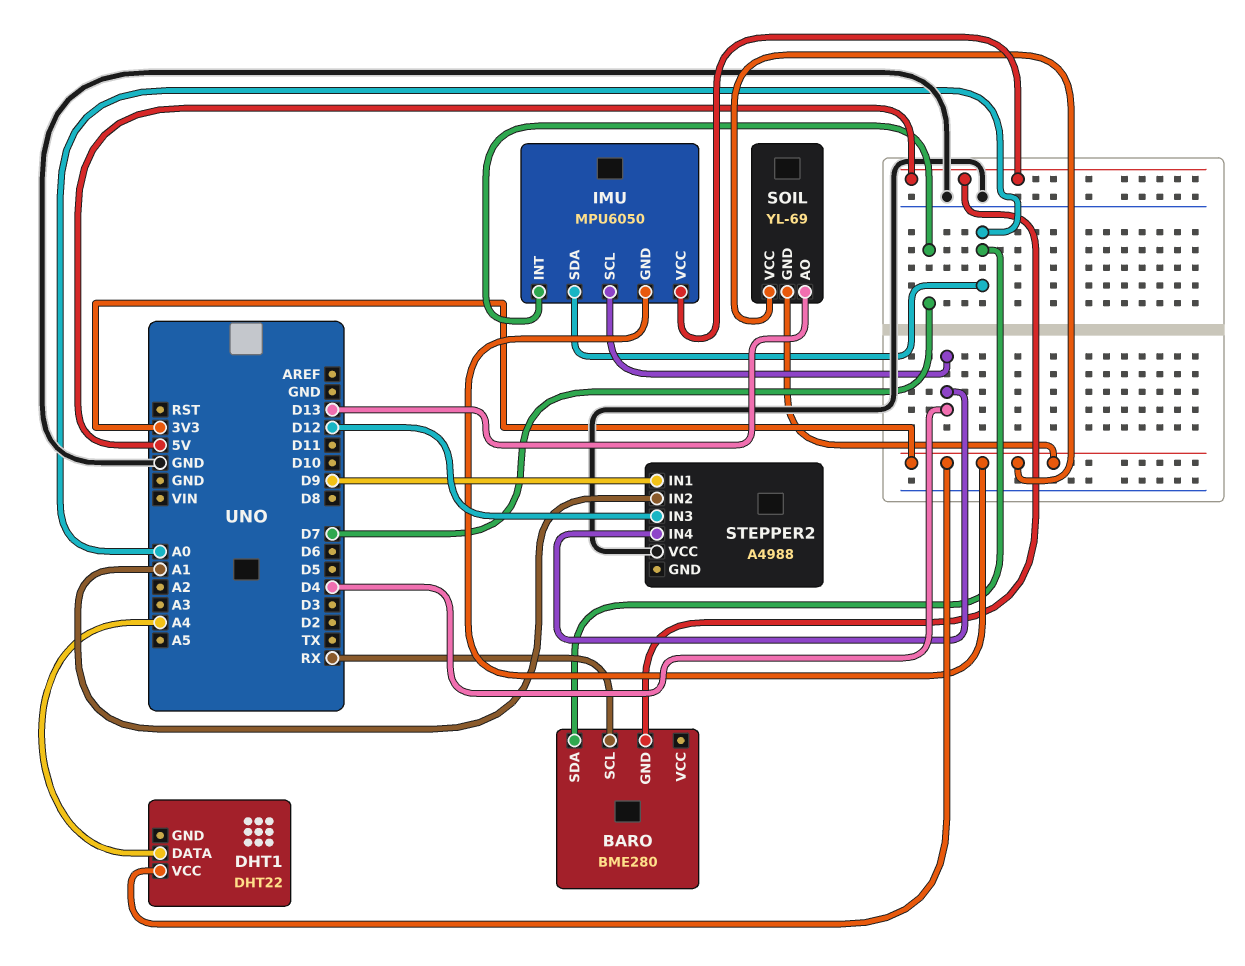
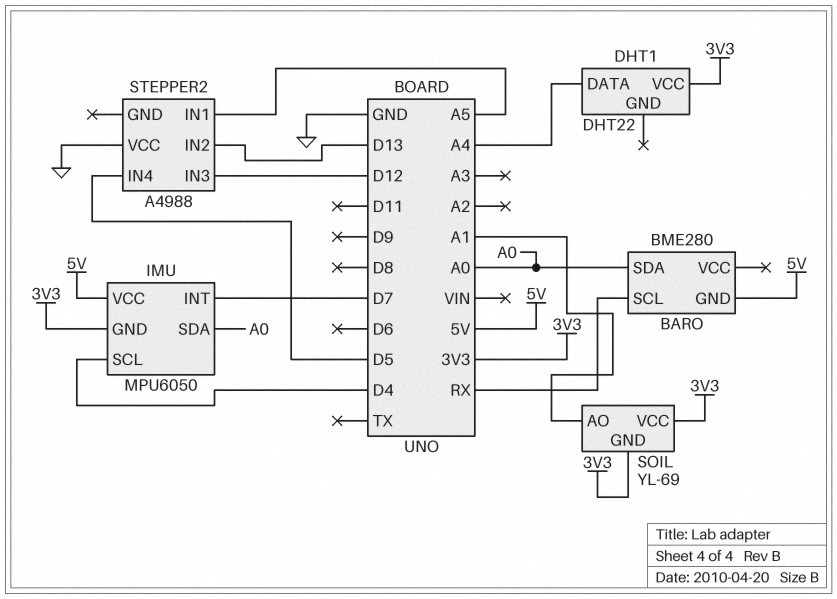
SOIL pin AO: D13 -> A1
STEPPER2 pin IN1: D9 -> A5
STEPPER2 pin IN2: A1 -> D13
STEPPER2 pin IN4: D4 -> D5

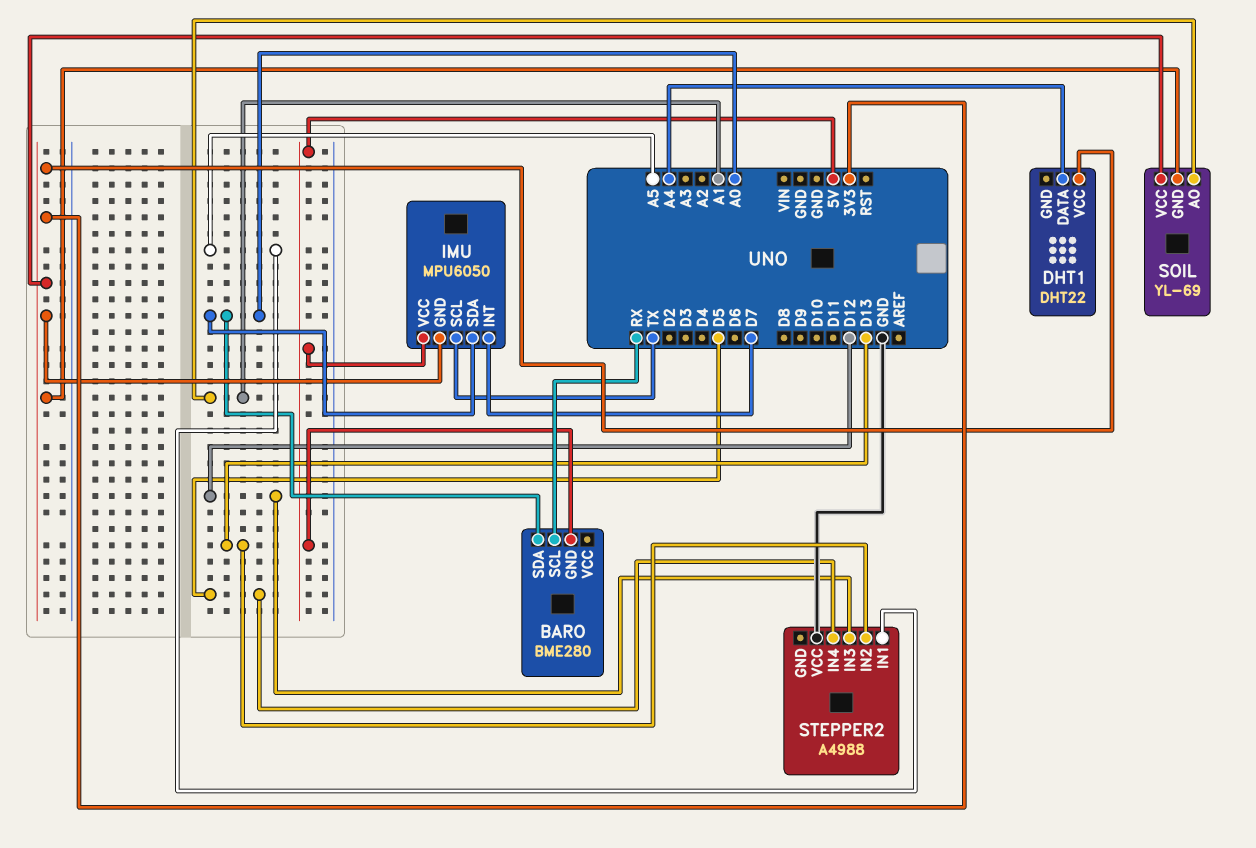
IMU pin SCL: D4 -> TX

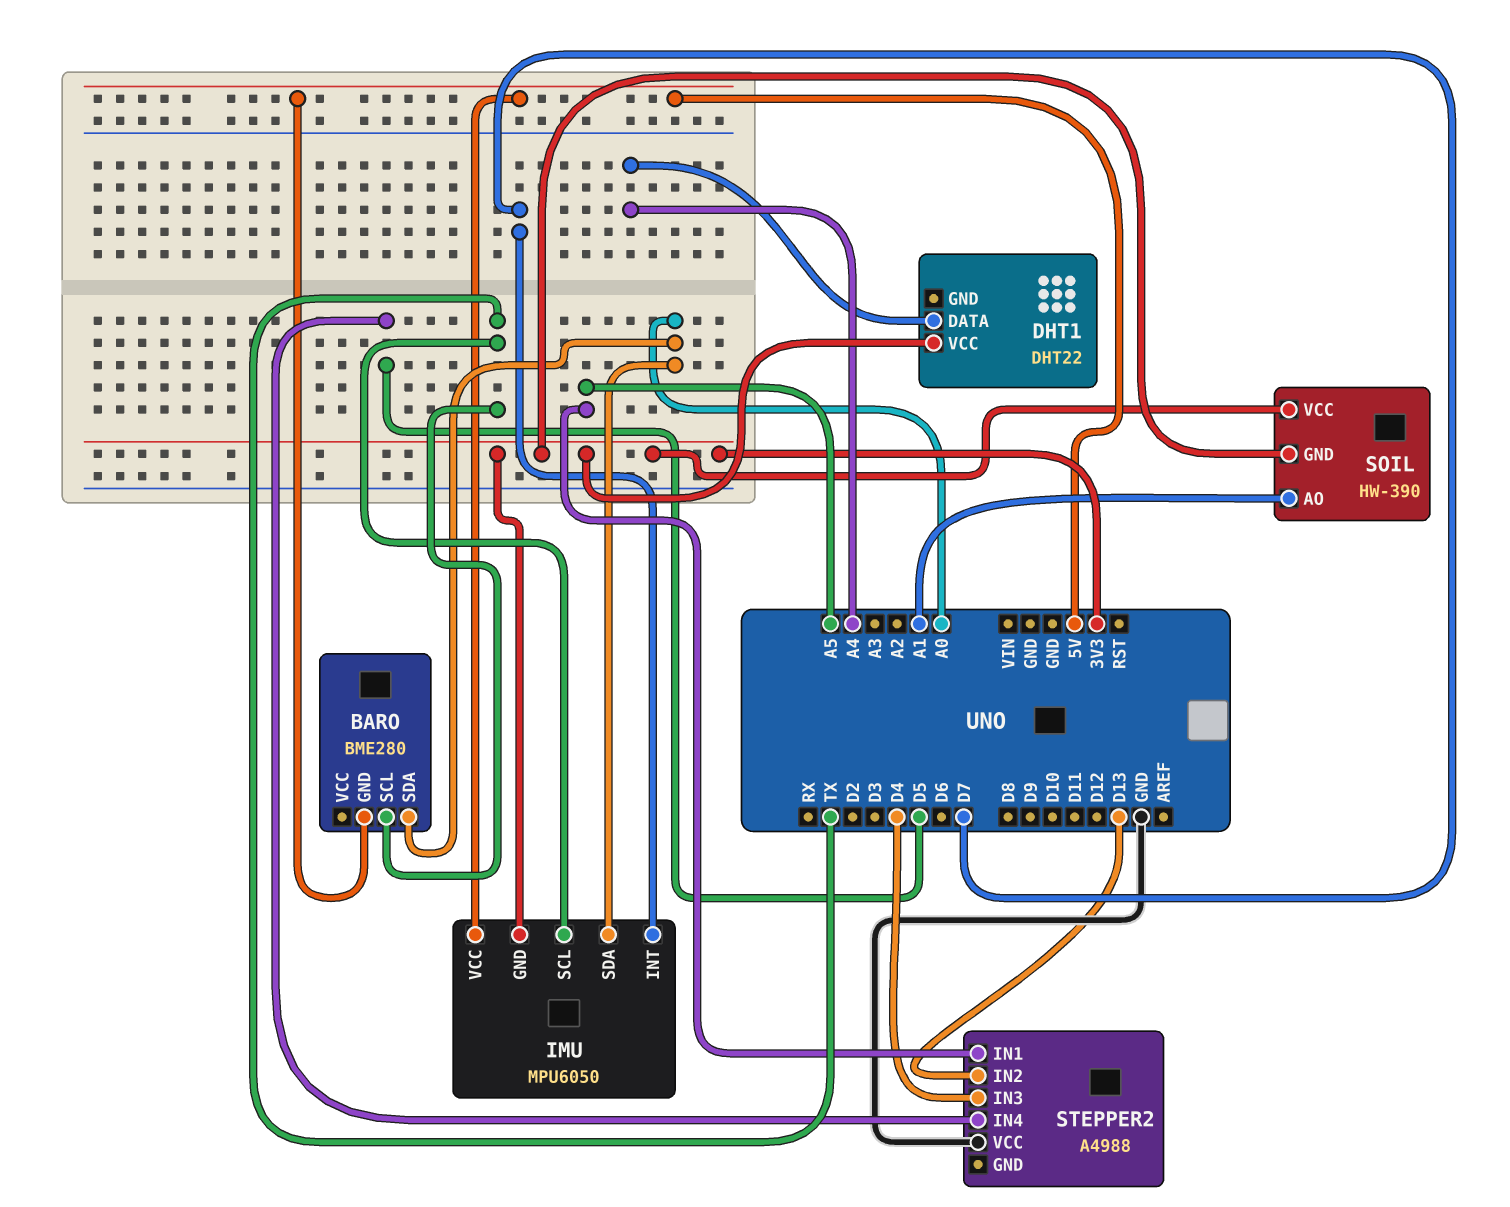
BARO pin SCL: RX -> TX
SOIL: YL-69 -> HW-390
STEPPER2 pin IN3: D12 -> D4

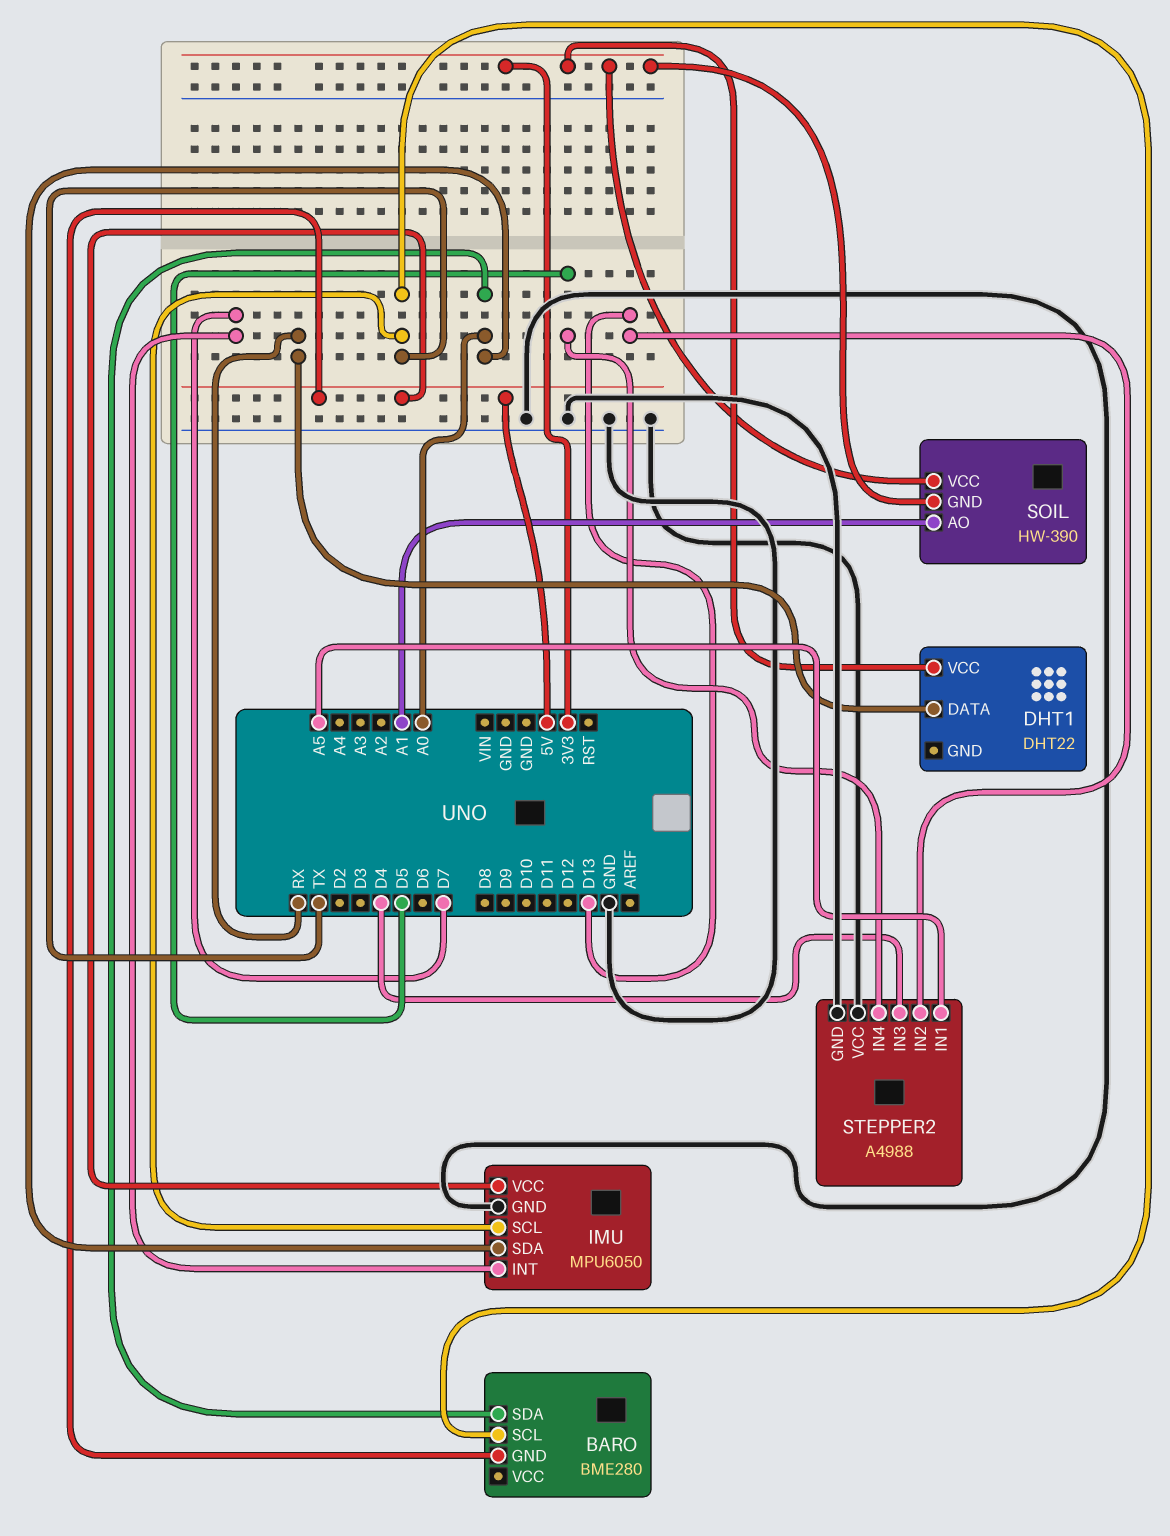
DHT1 pin DATA: A4 -> RX
IMU pin GND: 3V3 -> GND
STEPPER2 pin GND: none -> GND

